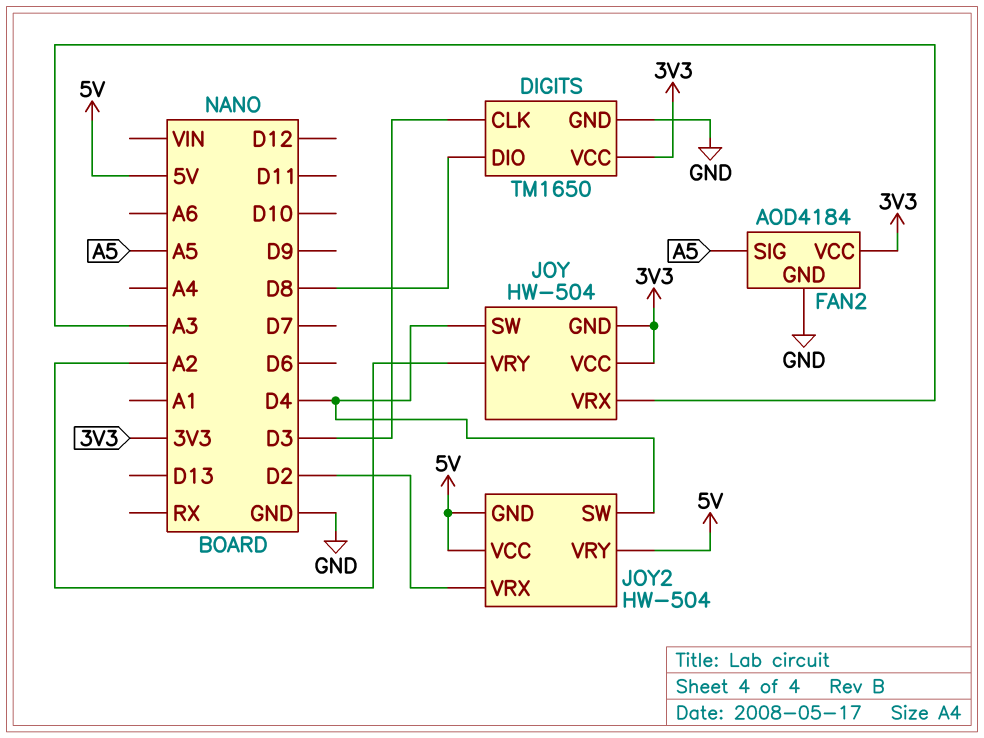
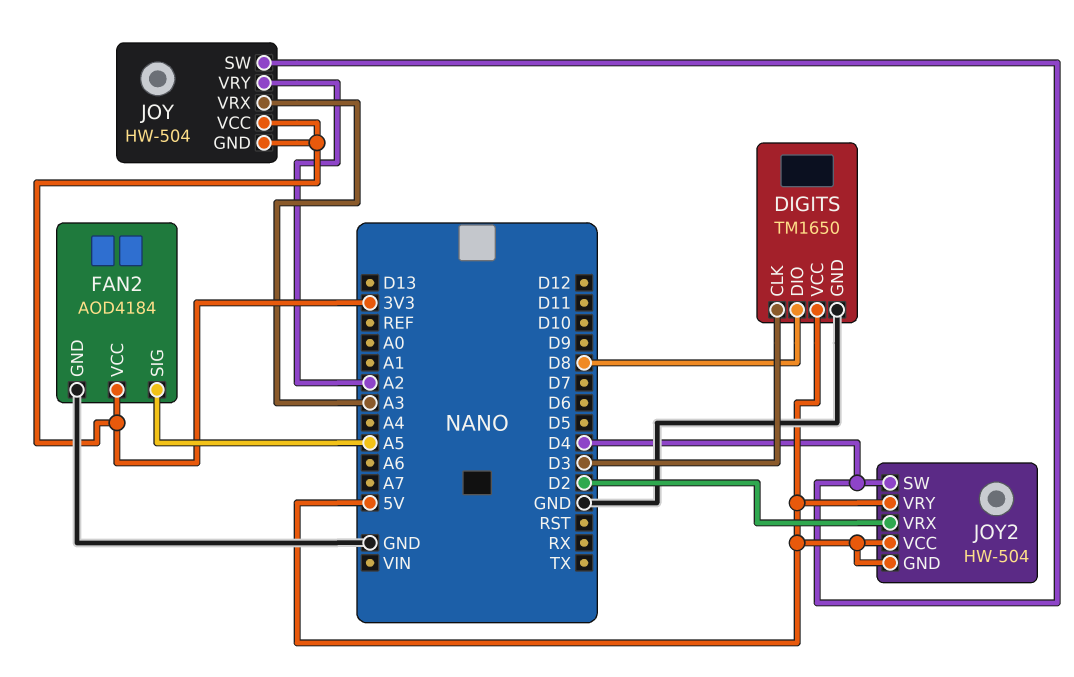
DIGITS pin VCC: 3V3 -> 5V

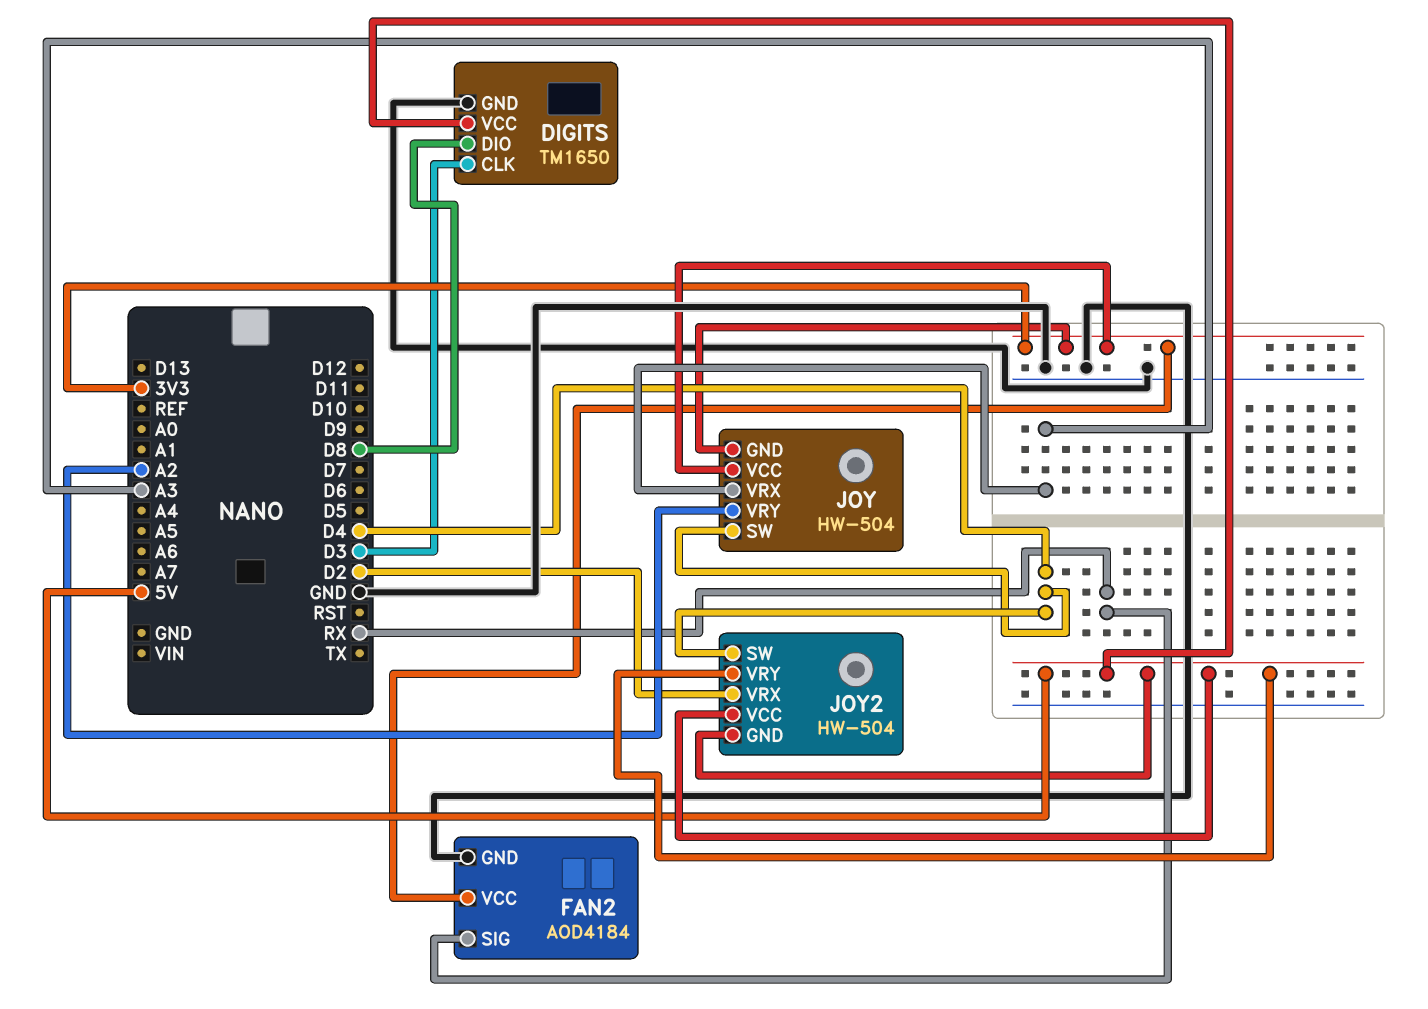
FAN2 pin SIG: A5 -> RX

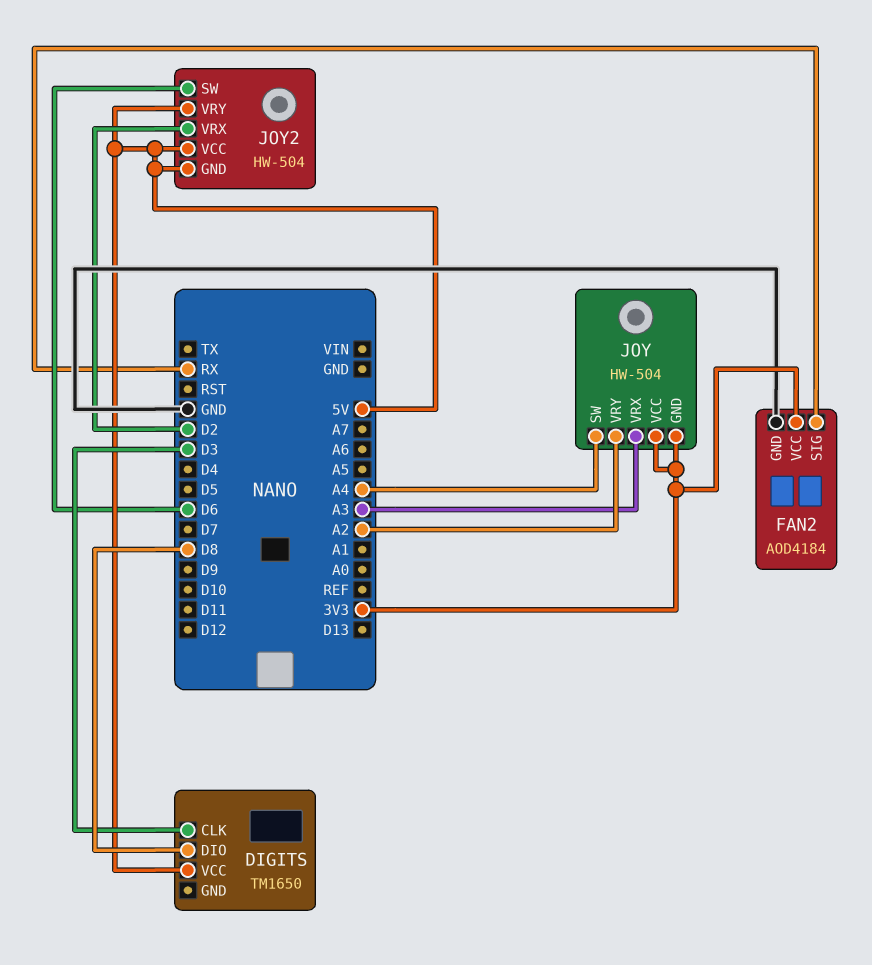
DIGITS pin GND: GND -> none
JOY pin SW: D4 -> A4
JOY2 pin SW: D4 -> D6

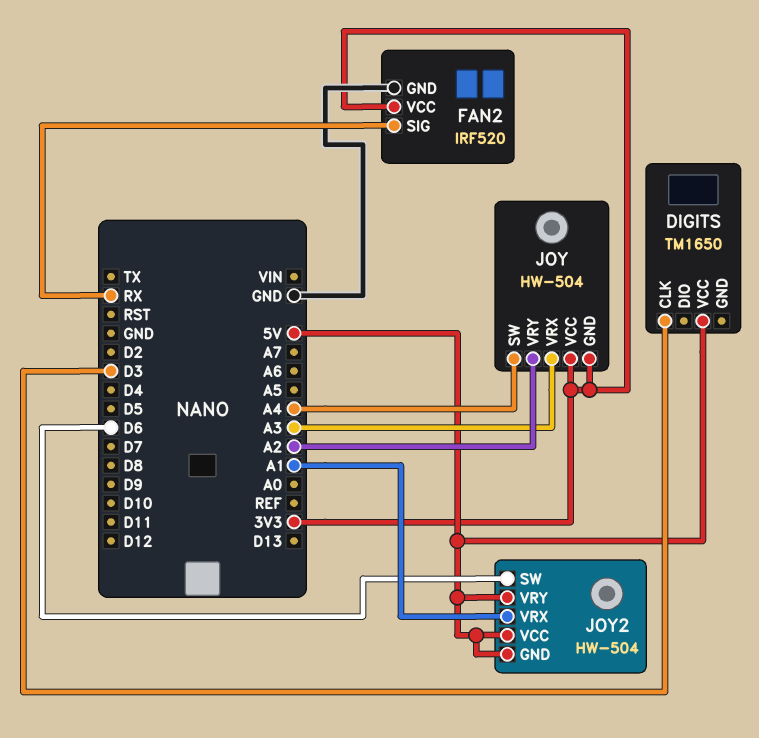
DIGITS pin DIO: D8 -> none
FAN2: AOD4184 -> IRF520
JOY2 pin VRX: D2 -> A1

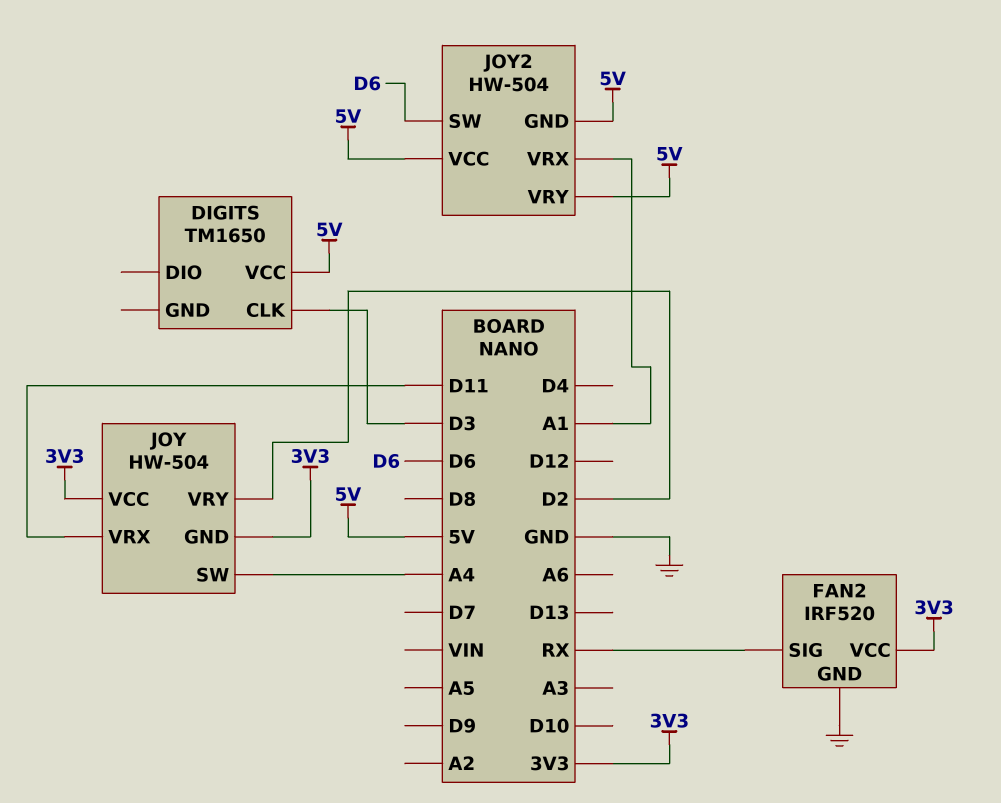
JOY pin VRX: A3 -> D11
JOY pin VRY: A2 -> D2

